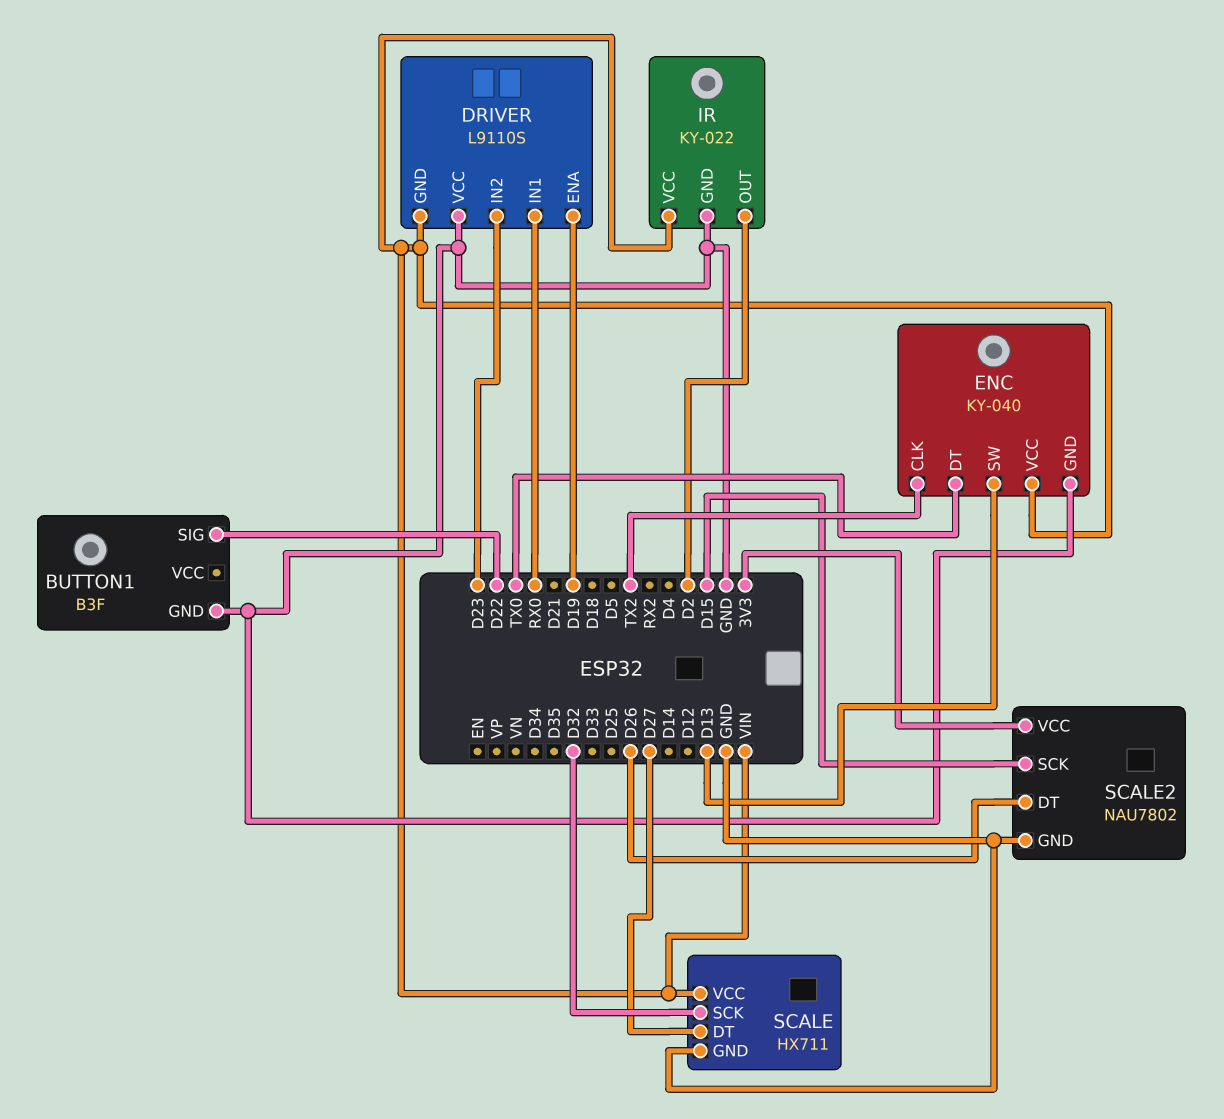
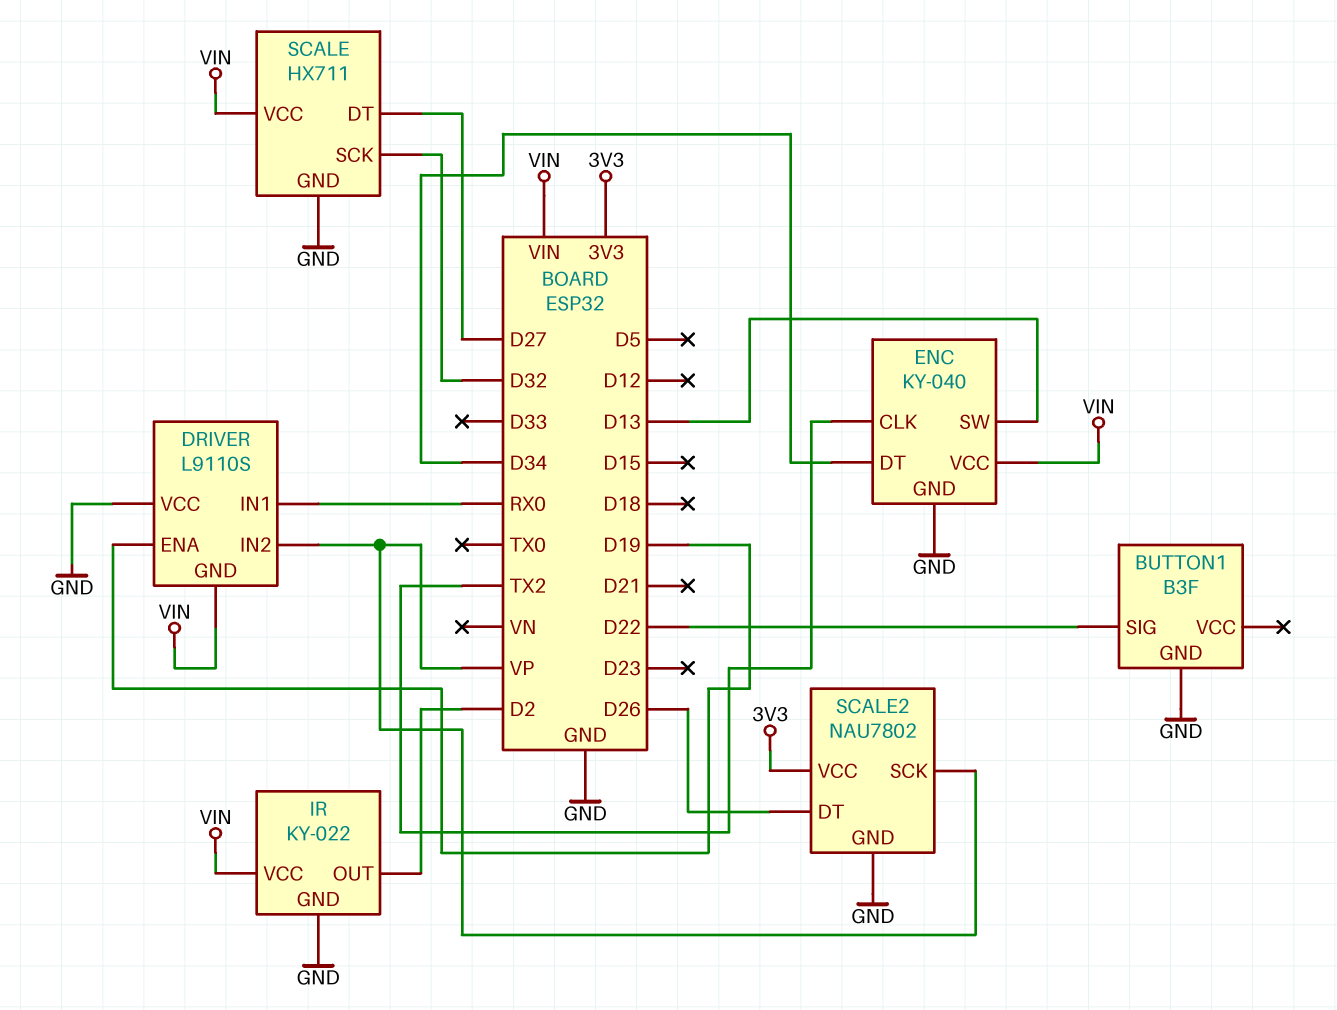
DRIVER pin IN2: D23 -> VP
ENC pin DT: TX0 -> D34
SCALE2 pin SCK: D15 -> VP

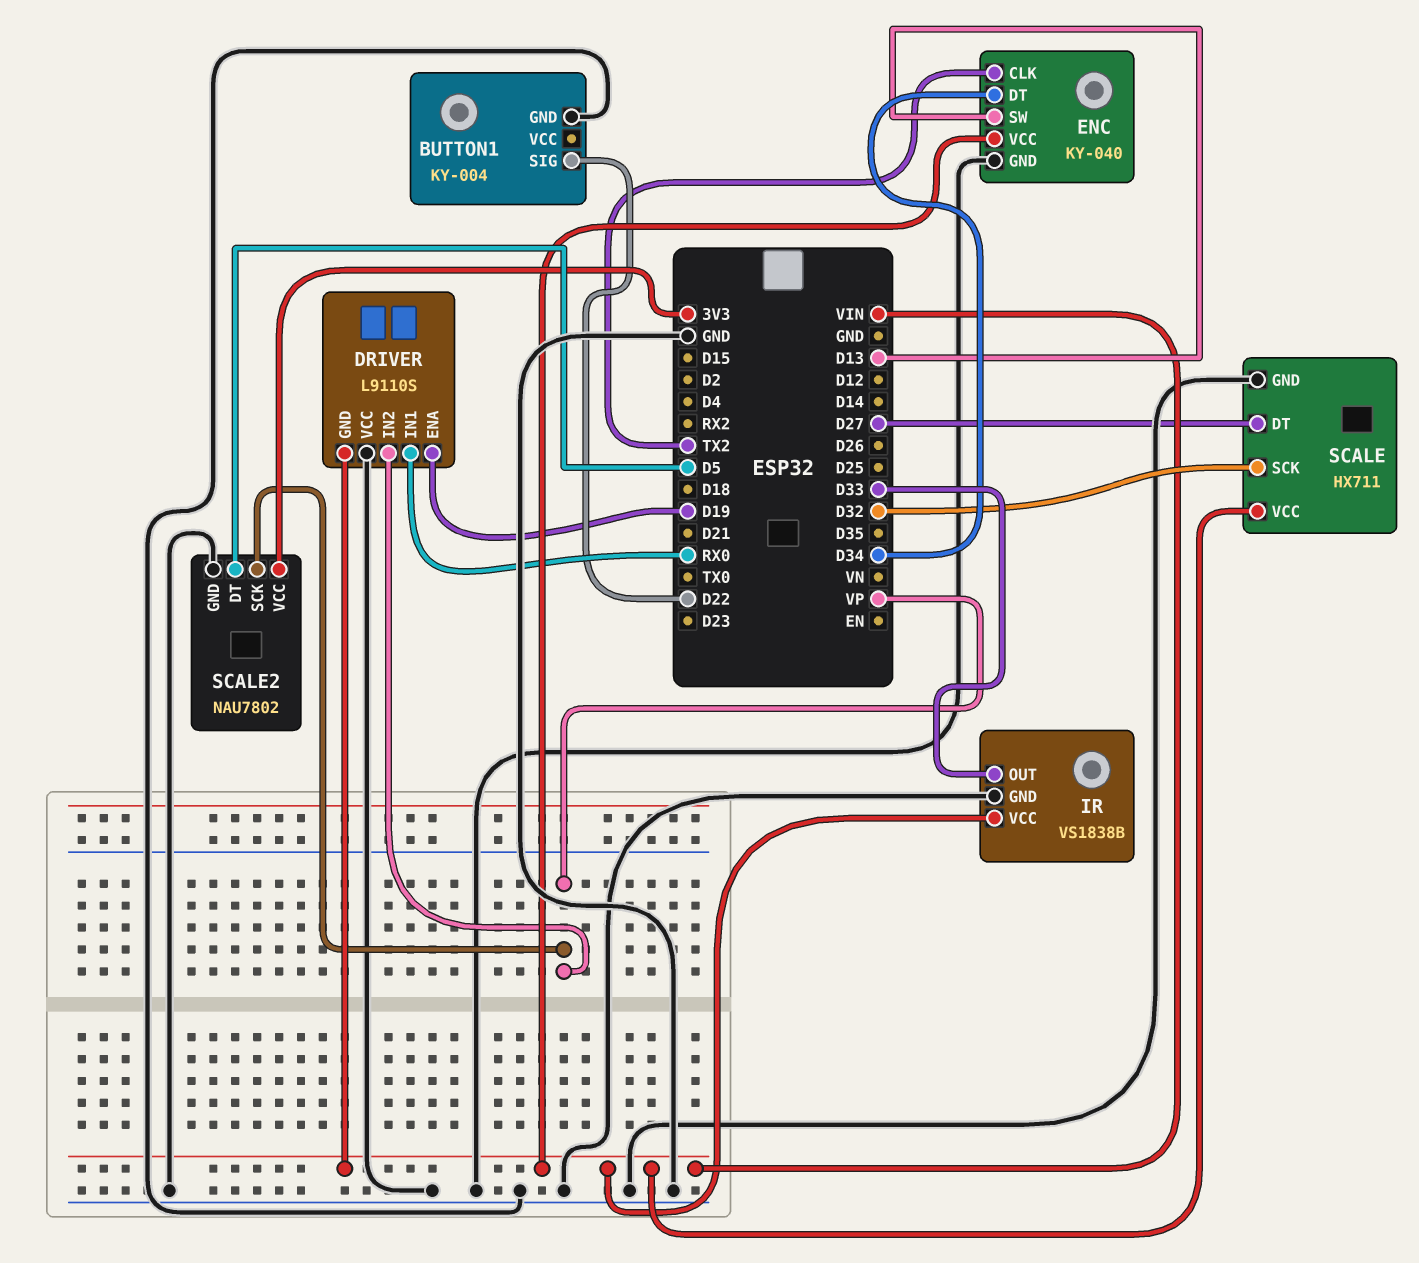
BUTTON1: B3F -> KY-004
IR: KY-022 -> VS1838B
IR pin OUT: D2 -> D33
SCALE2 pin DT: D26 -> D5

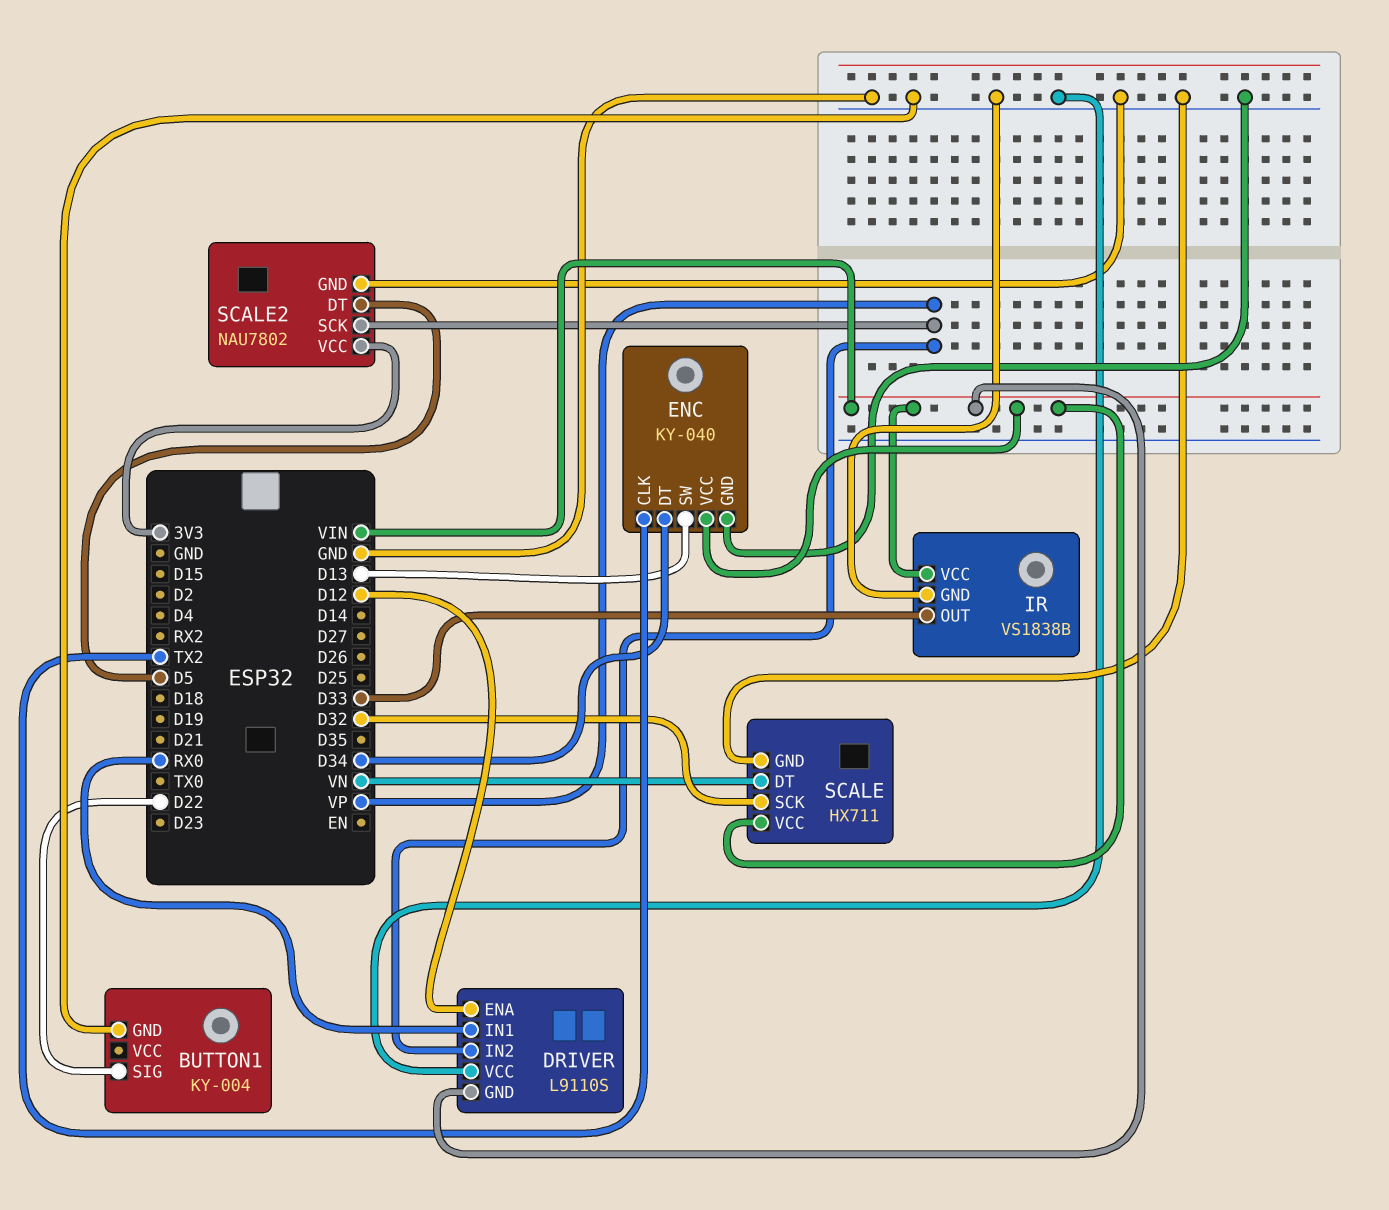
DRIVER pin ENA: D19 -> D12
SCALE pin DT: D27 -> VN

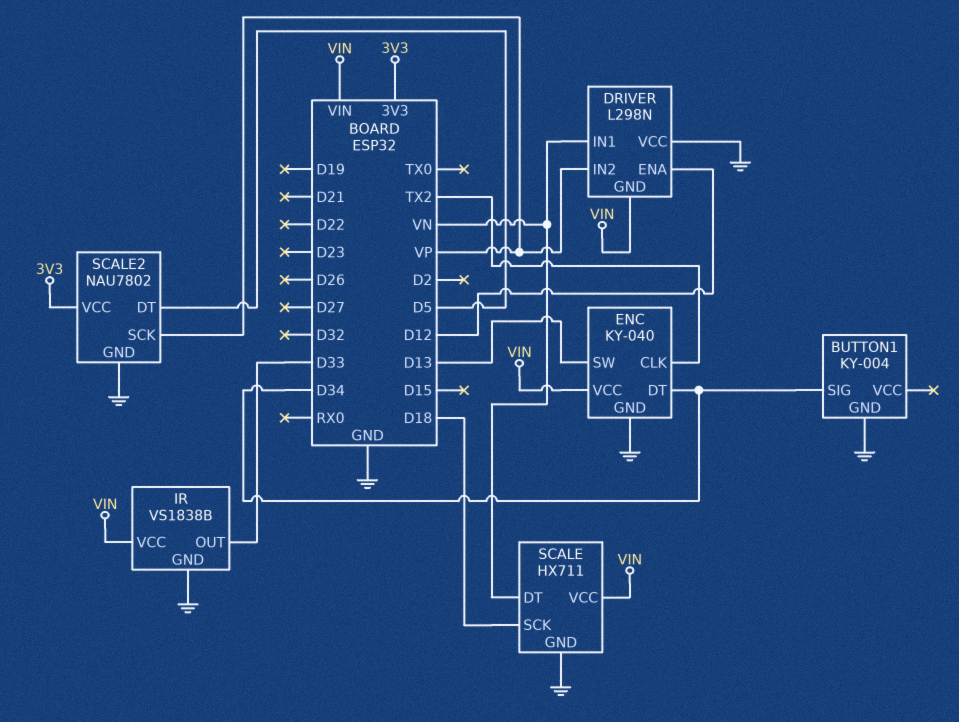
BUTTON1 pin SIG: D22 -> D34
DRIVER: L9110S -> L298N
DRIVER pin IN1: RX0 -> VN
SCALE pin SCK: D32 -> D18

